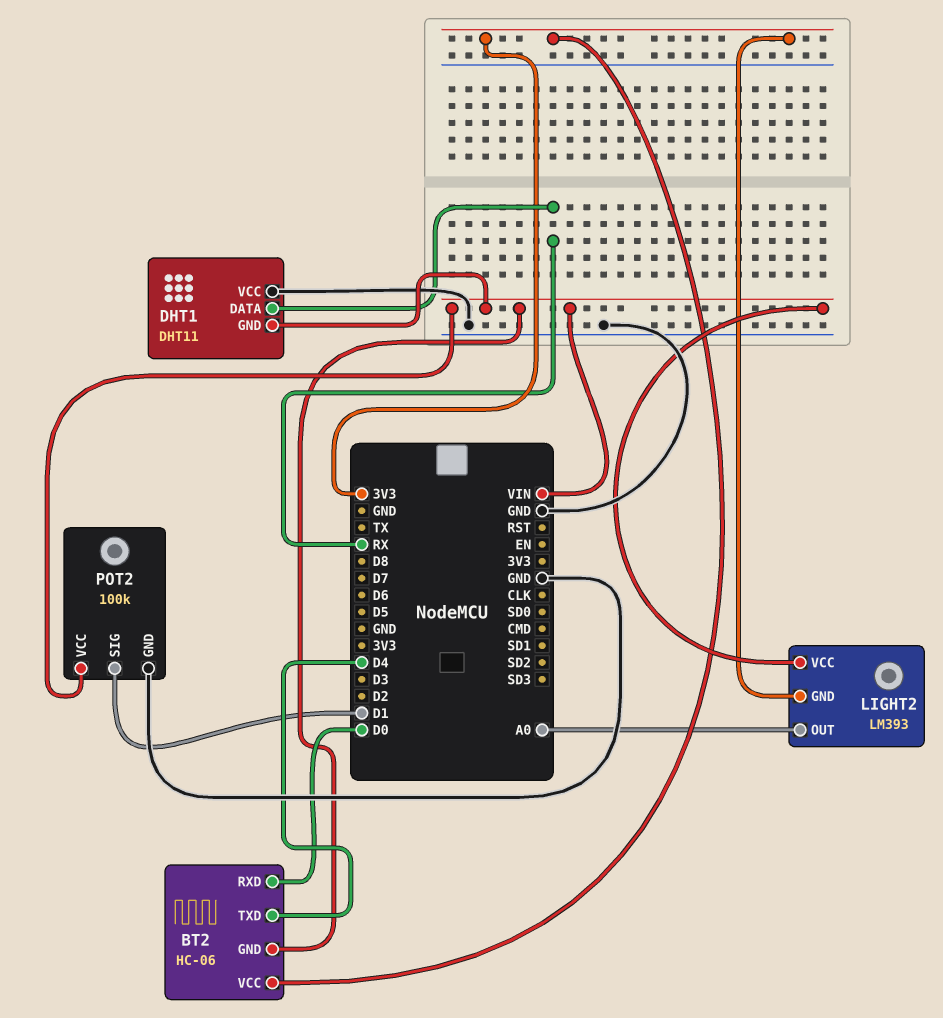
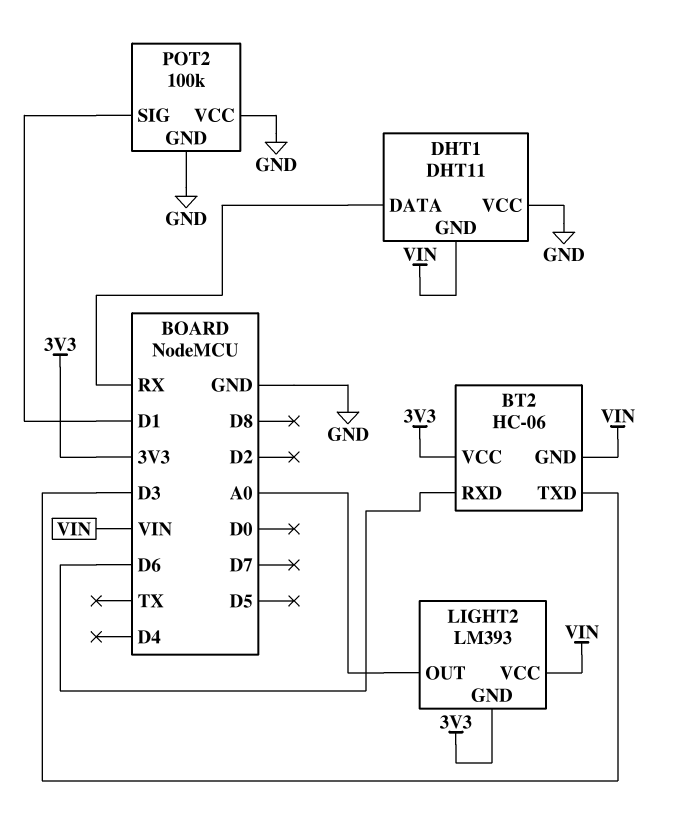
BT2 pin RXD: D0 -> D6
BT2 pin TXD: D4 -> D3
POT2 pin VCC: VIN -> GND

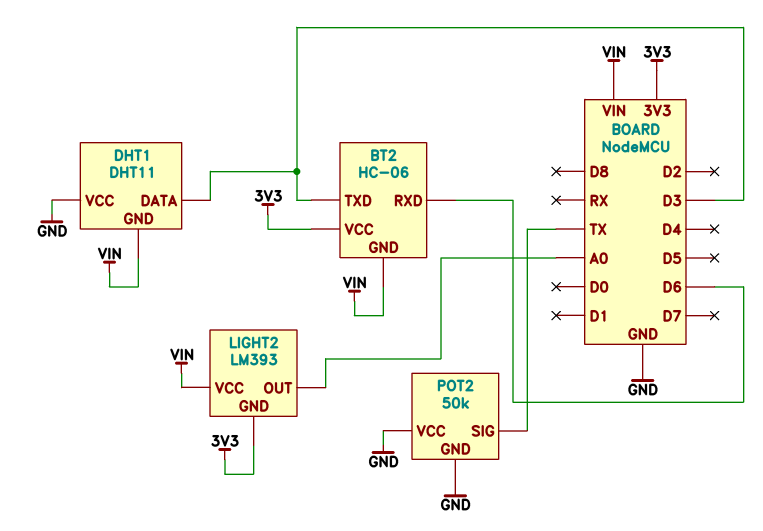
DHT1 pin DATA: RX -> D3
POT2: 100k -> 50k
POT2 pin SIG: D1 -> TX

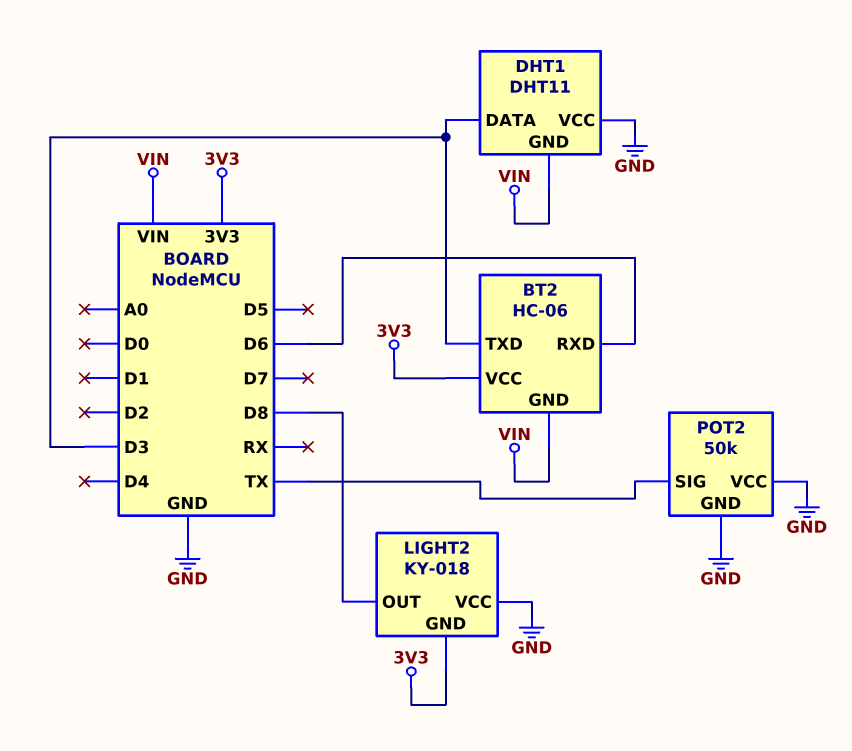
LIGHT2: LM393 -> KY-018
LIGHT2 pin OUT: A0 -> D8
LIGHT2 pin VCC: VIN -> GND

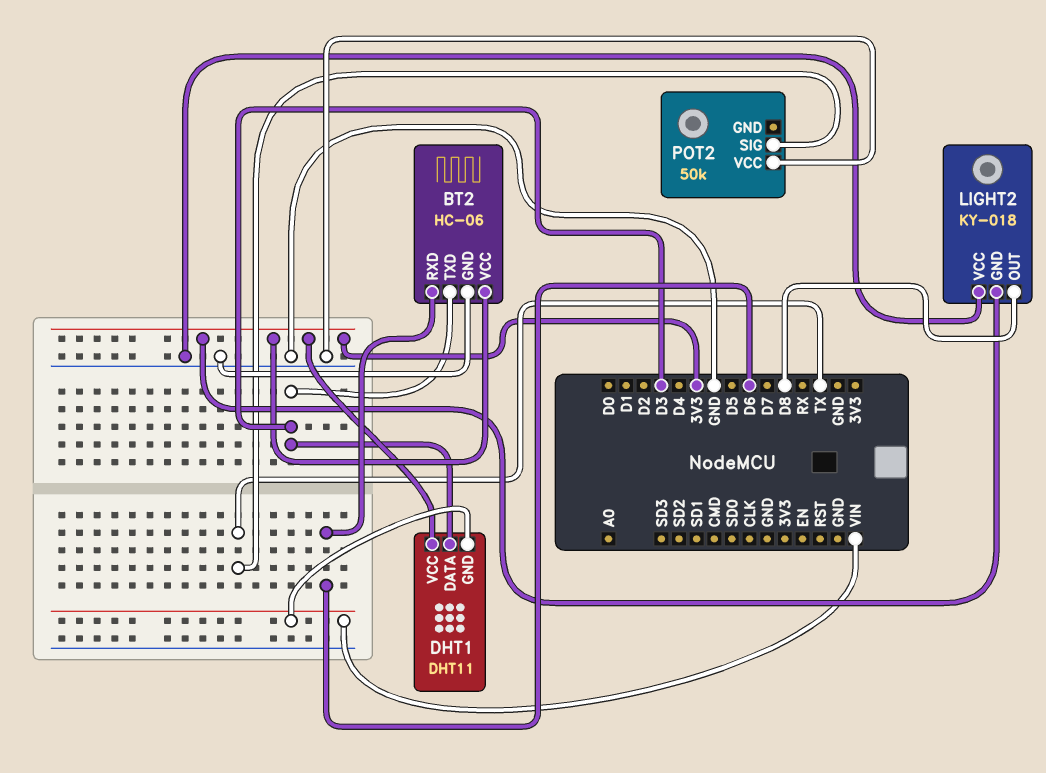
BT2 pin GND: VIN -> GND
DHT1 pin VCC: GND -> 3V3
POT2 pin GND: GND -> none

